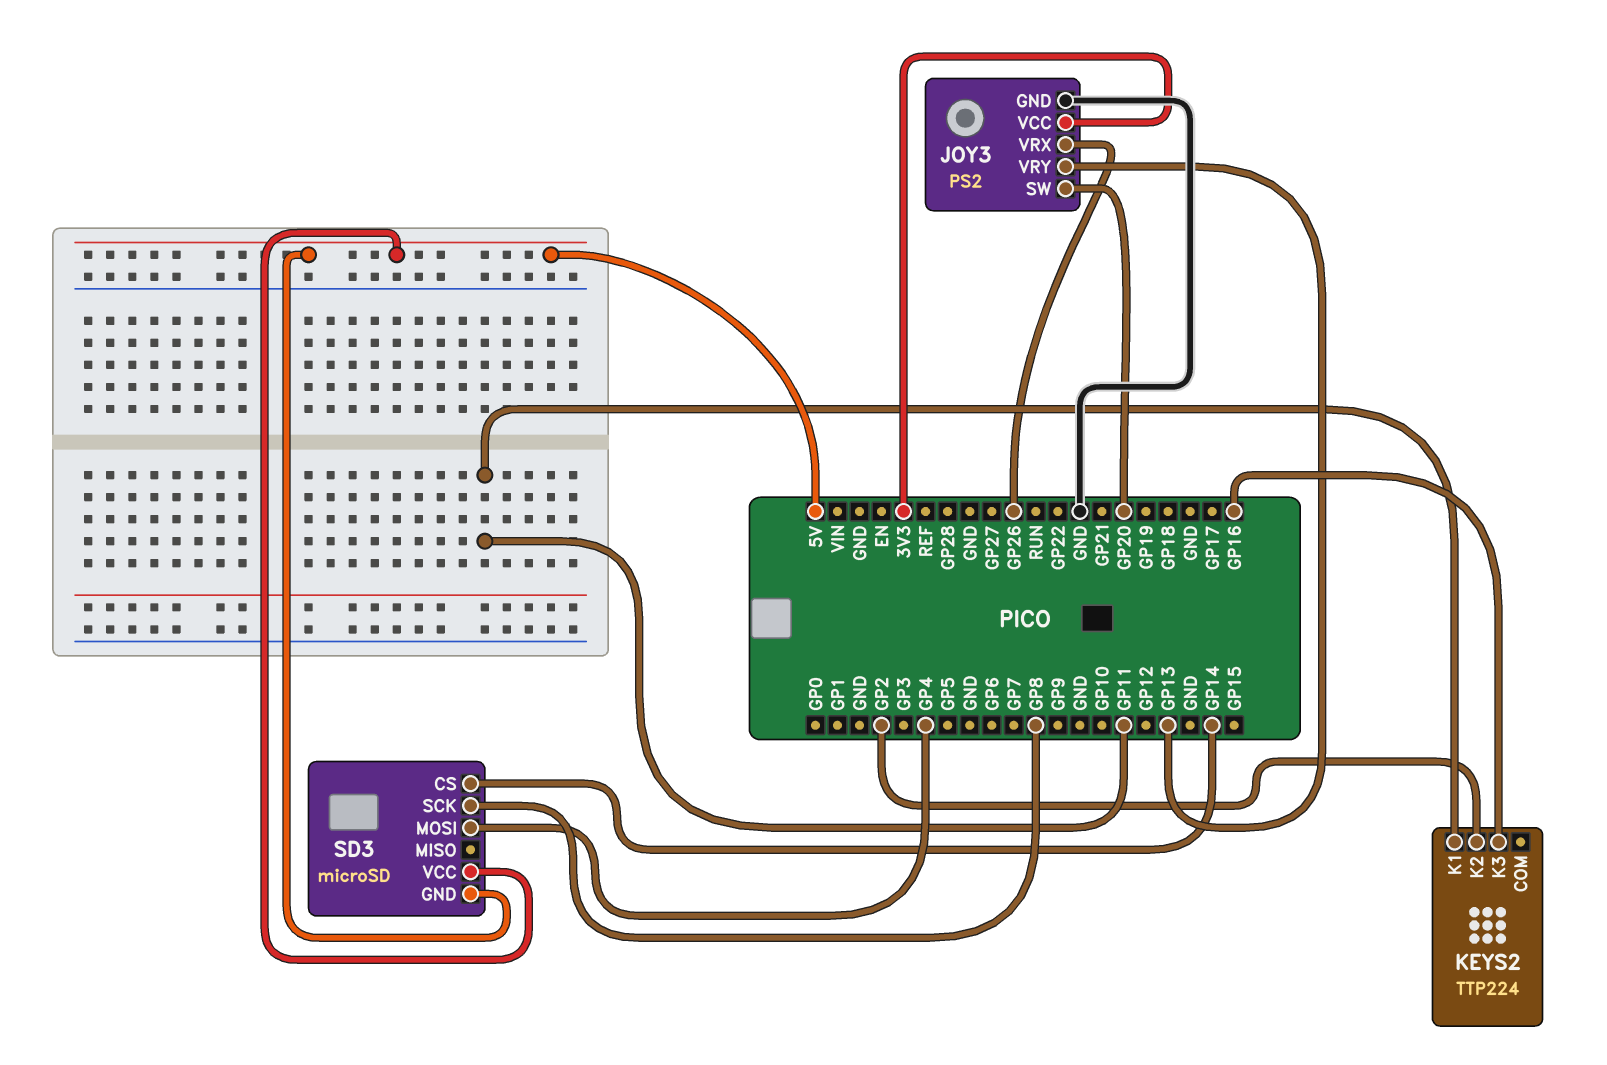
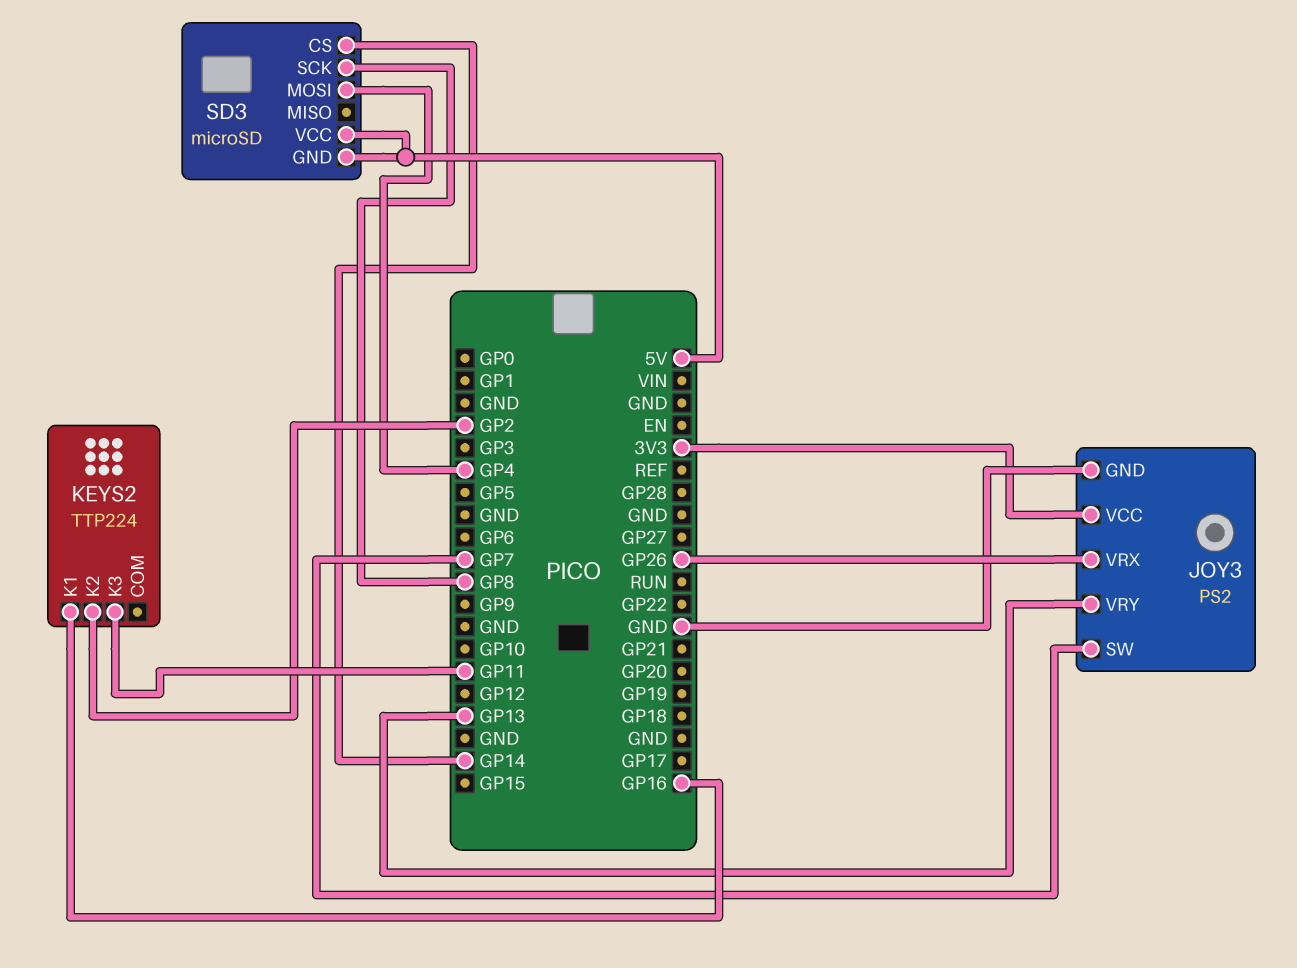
JOY3 pin SW: GP20 -> GP7
KEYS2 pin K1: GP11 -> GP16
KEYS2 pin K3: GP16 -> GP11

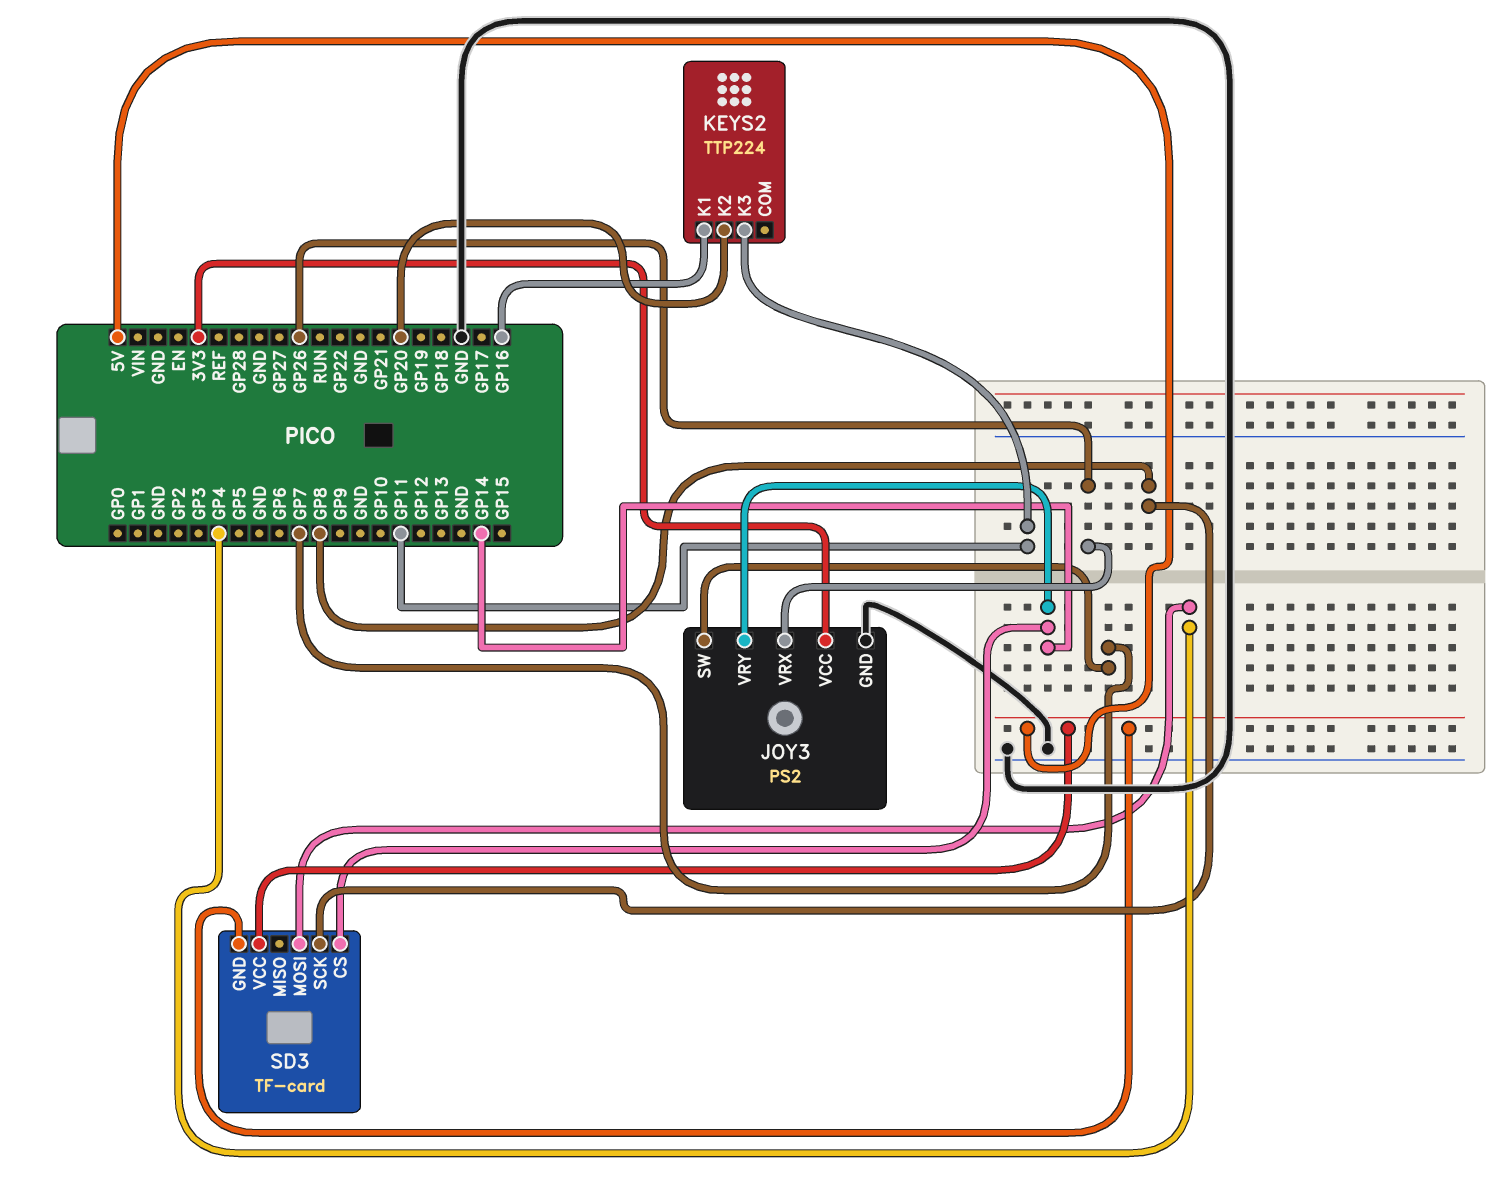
JOY3 pin VRY: GP13 -> GP14
KEYS2 pin K2: GP2 -> GP20
SD3: microSD -> TF-card

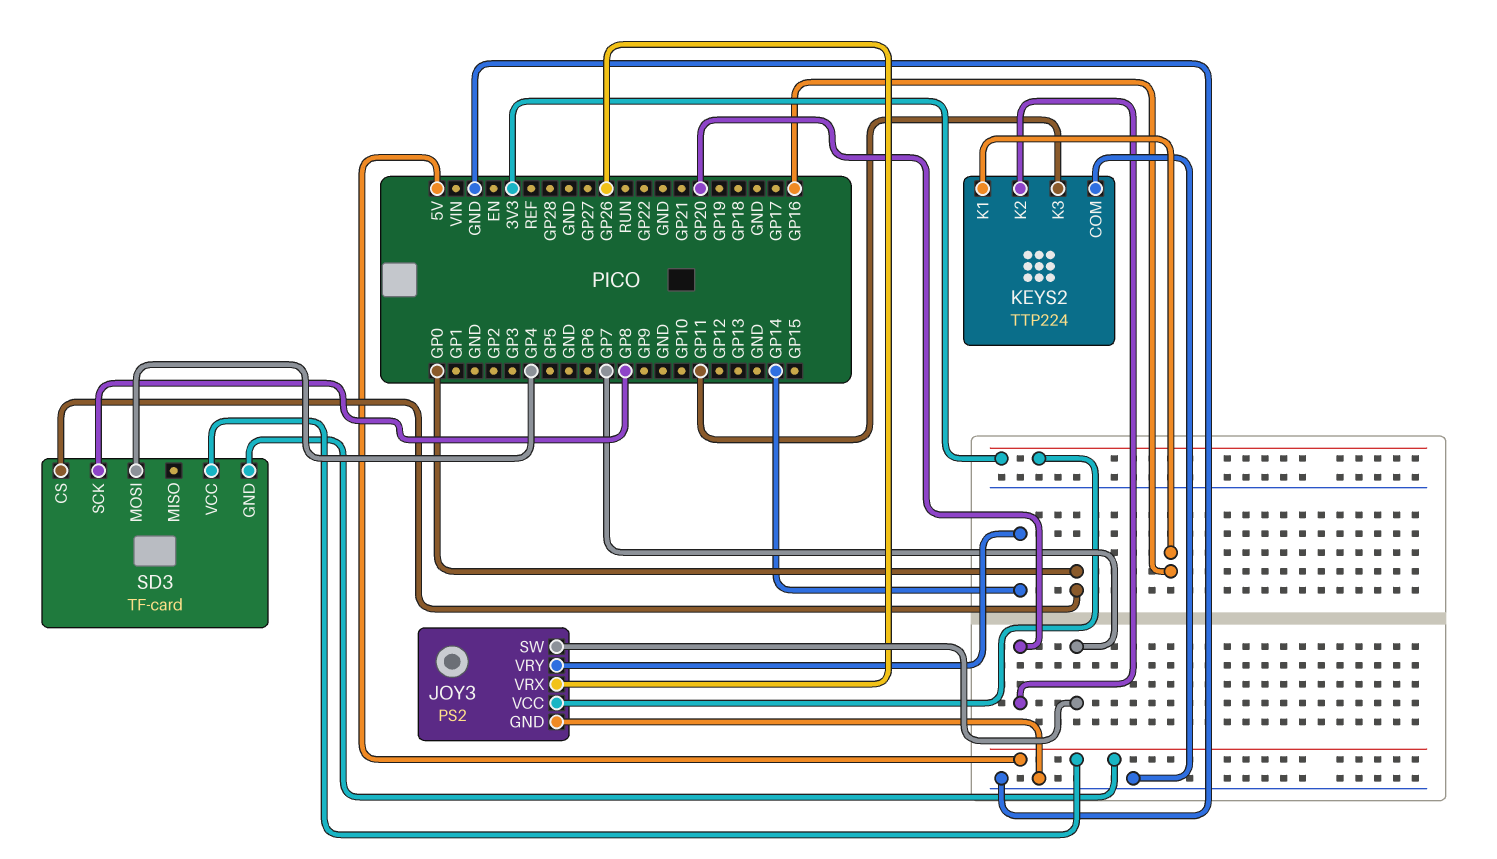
KEYS2 pin COM: none -> GND
SD3 pin CS: GP14 -> GP0

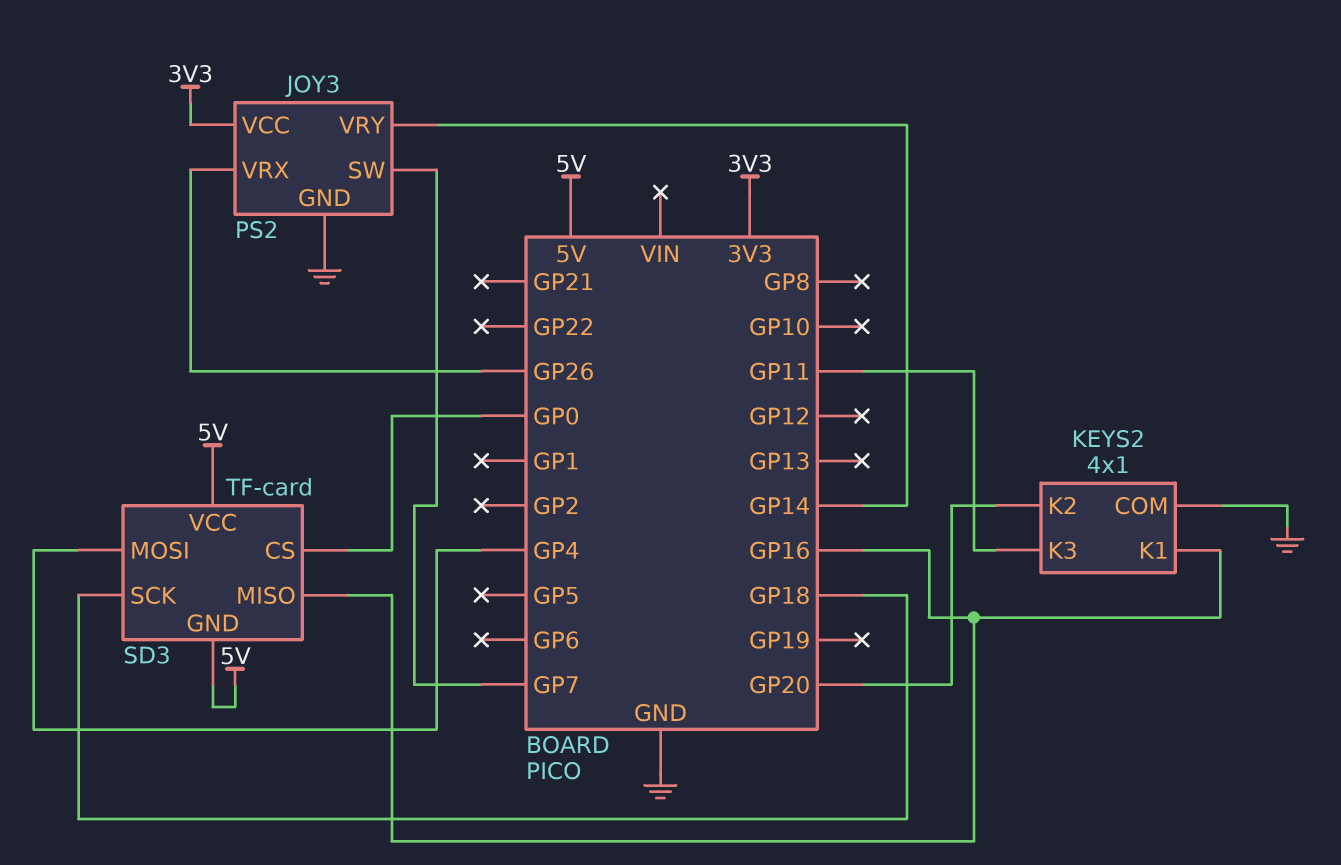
KEYS2: TTP224 -> 4x1
SD3 pin MISO: none -> GP16
SD3 pin SCK: GP8 -> GP18

